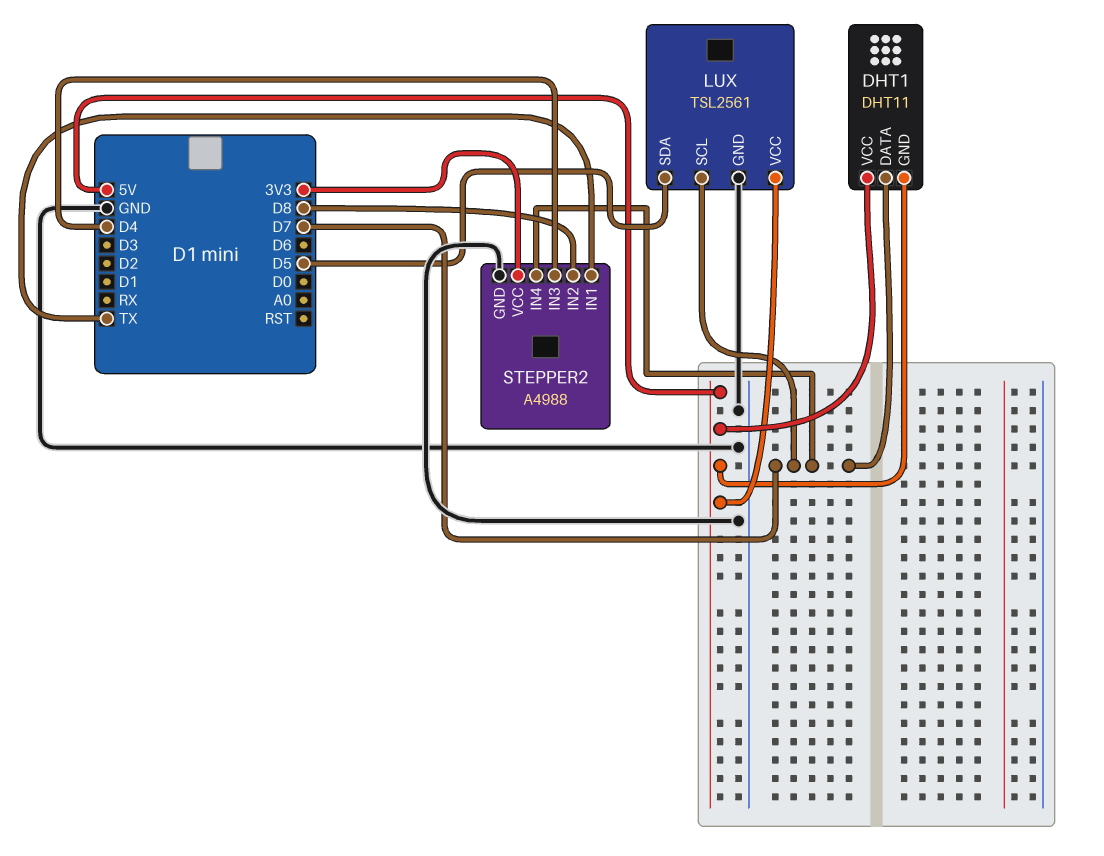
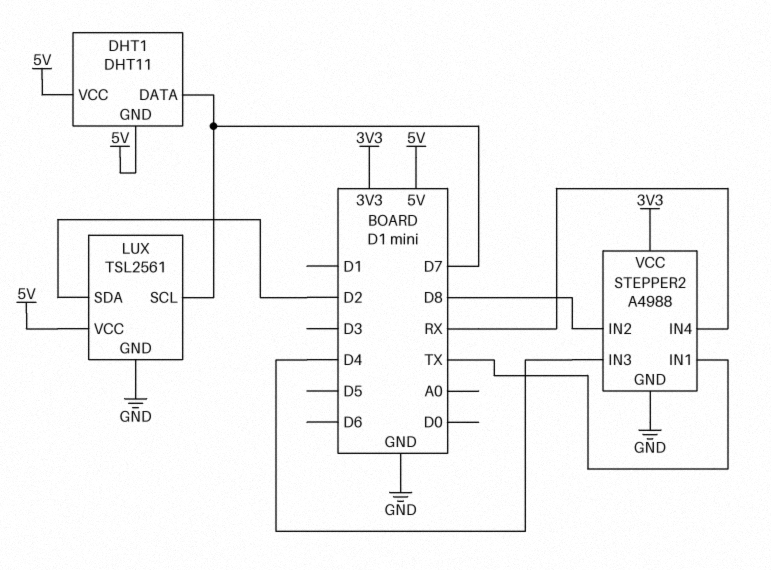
LUX pin SDA: D5 -> D2
STEPPER2 pin IN4: D7 -> RX

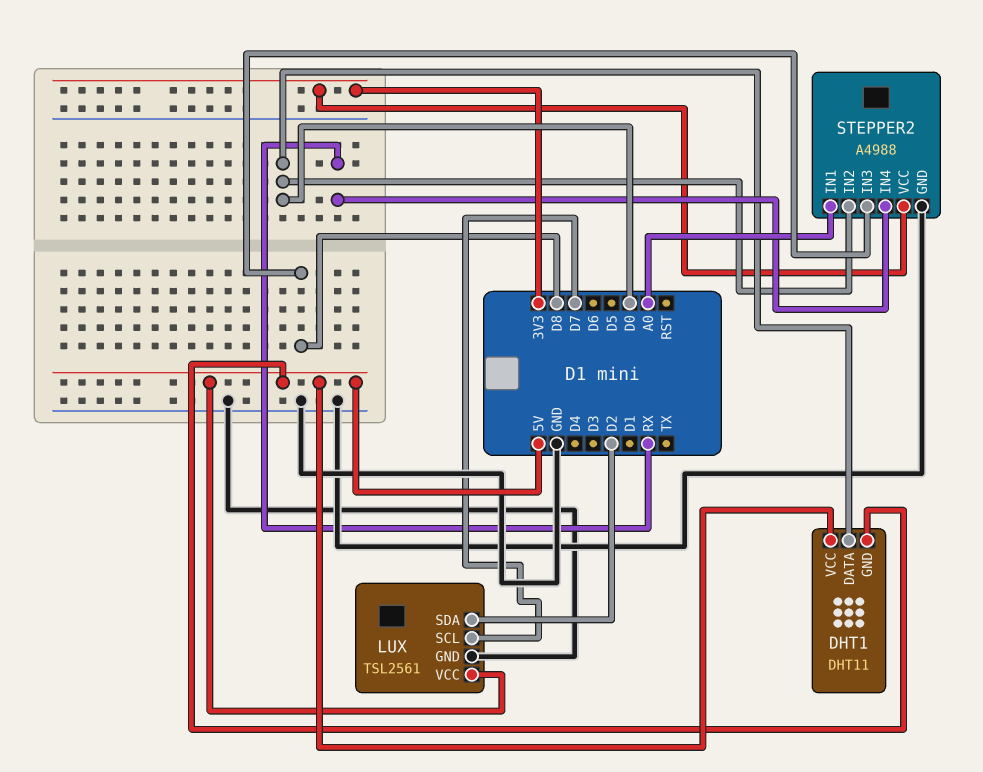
DHT1 pin DATA: D7 -> D0
STEPPER2 pin IN1: TX -> A0
STEPPER2 pin IN2: D8 -> D0
STEPPER2 pin IN3: D4 -> D8

